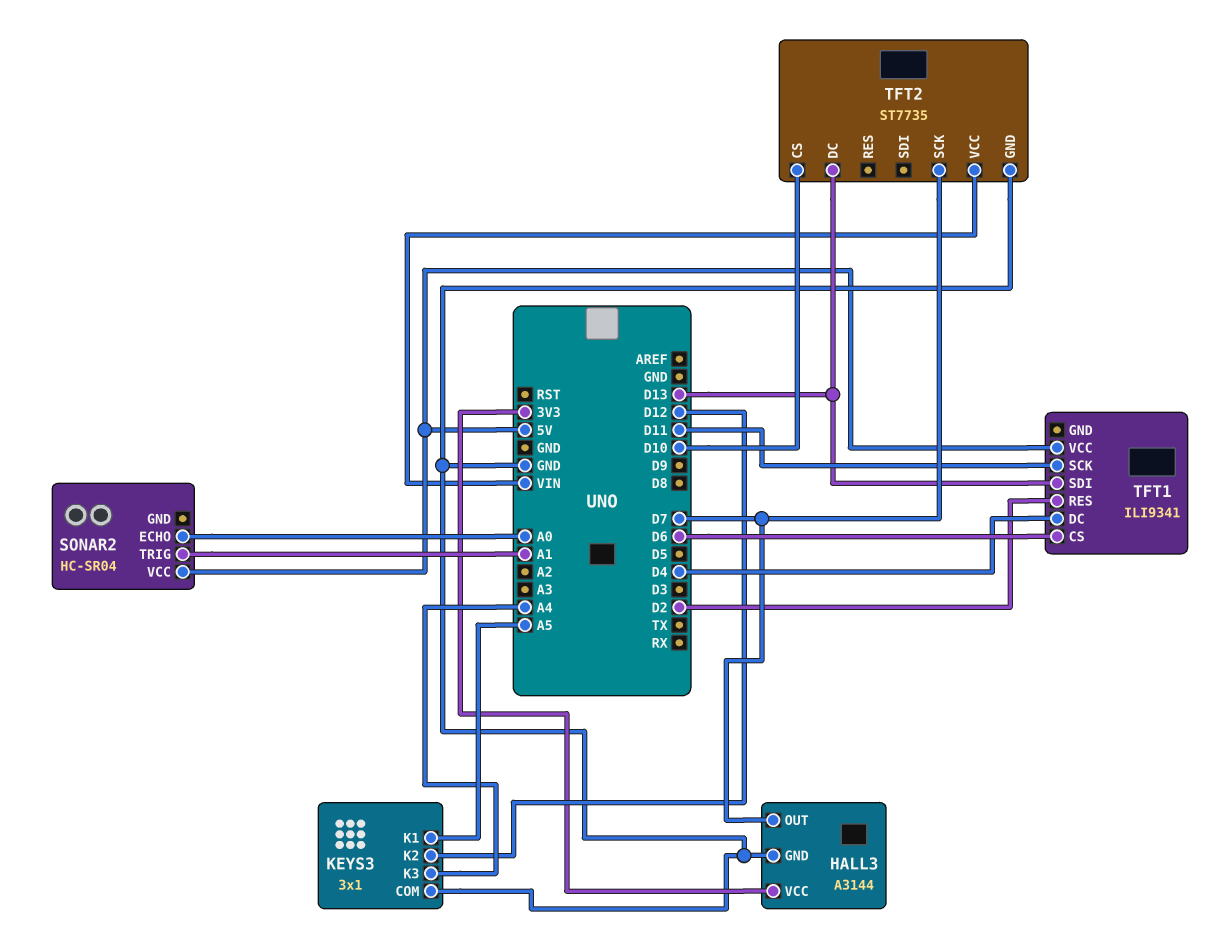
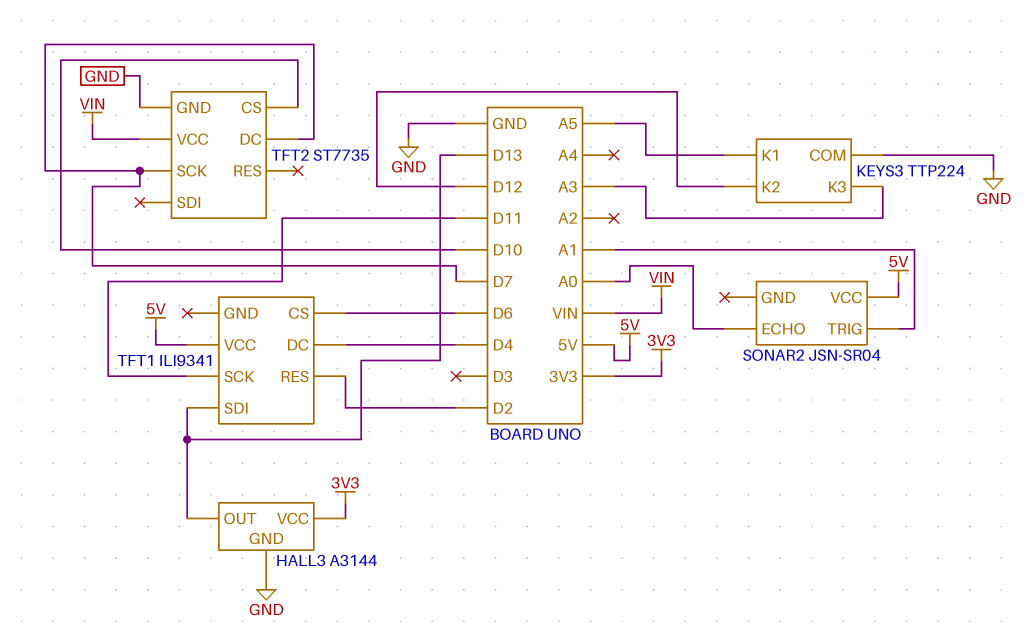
HALL3 pin OUT: D7 -> D13
KEYS3: 3x1 -> TTP224
KEYS3 pin K3: A4 -> A3
SONAR2: HC-SR04 -> JSN-SR04
TFT2 pin DC: D13 -> D7

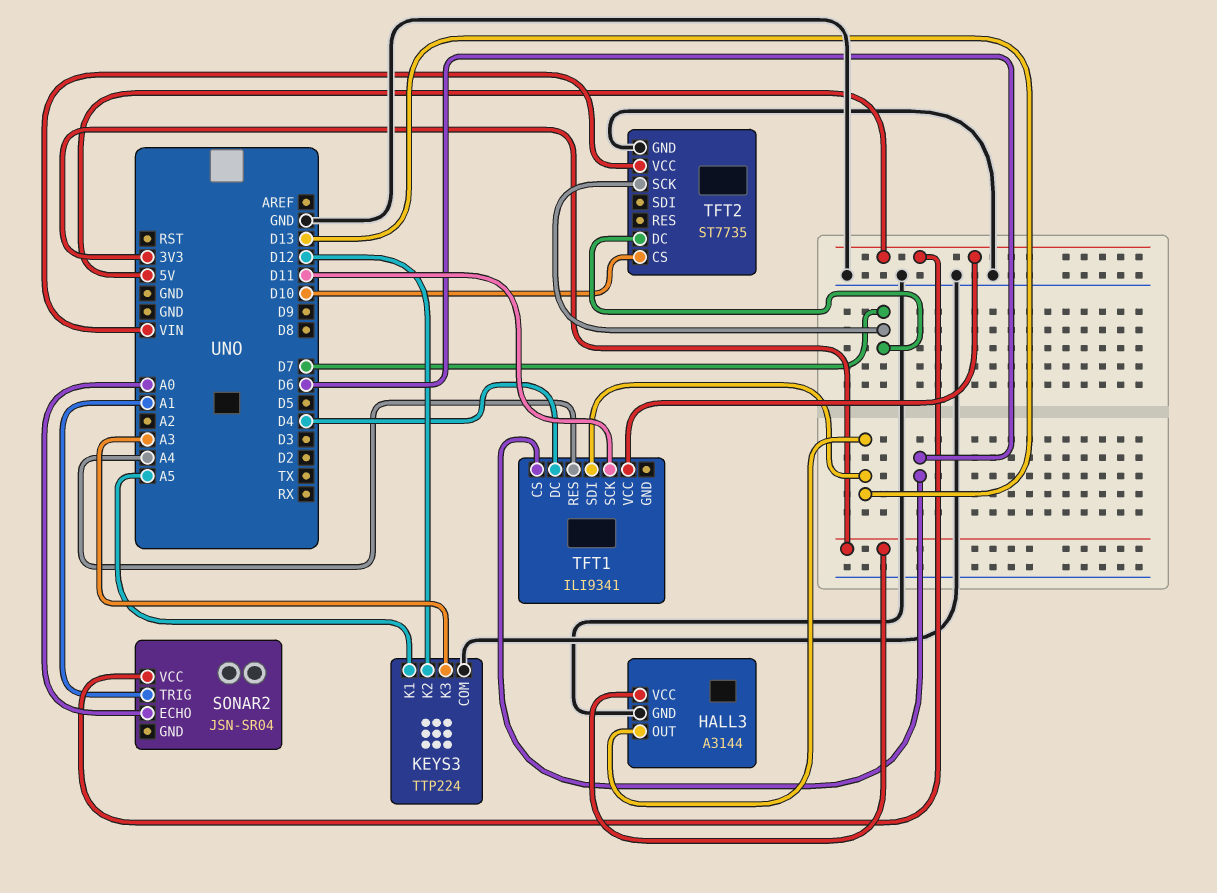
TFT1 pin RES: D2 -> A4

